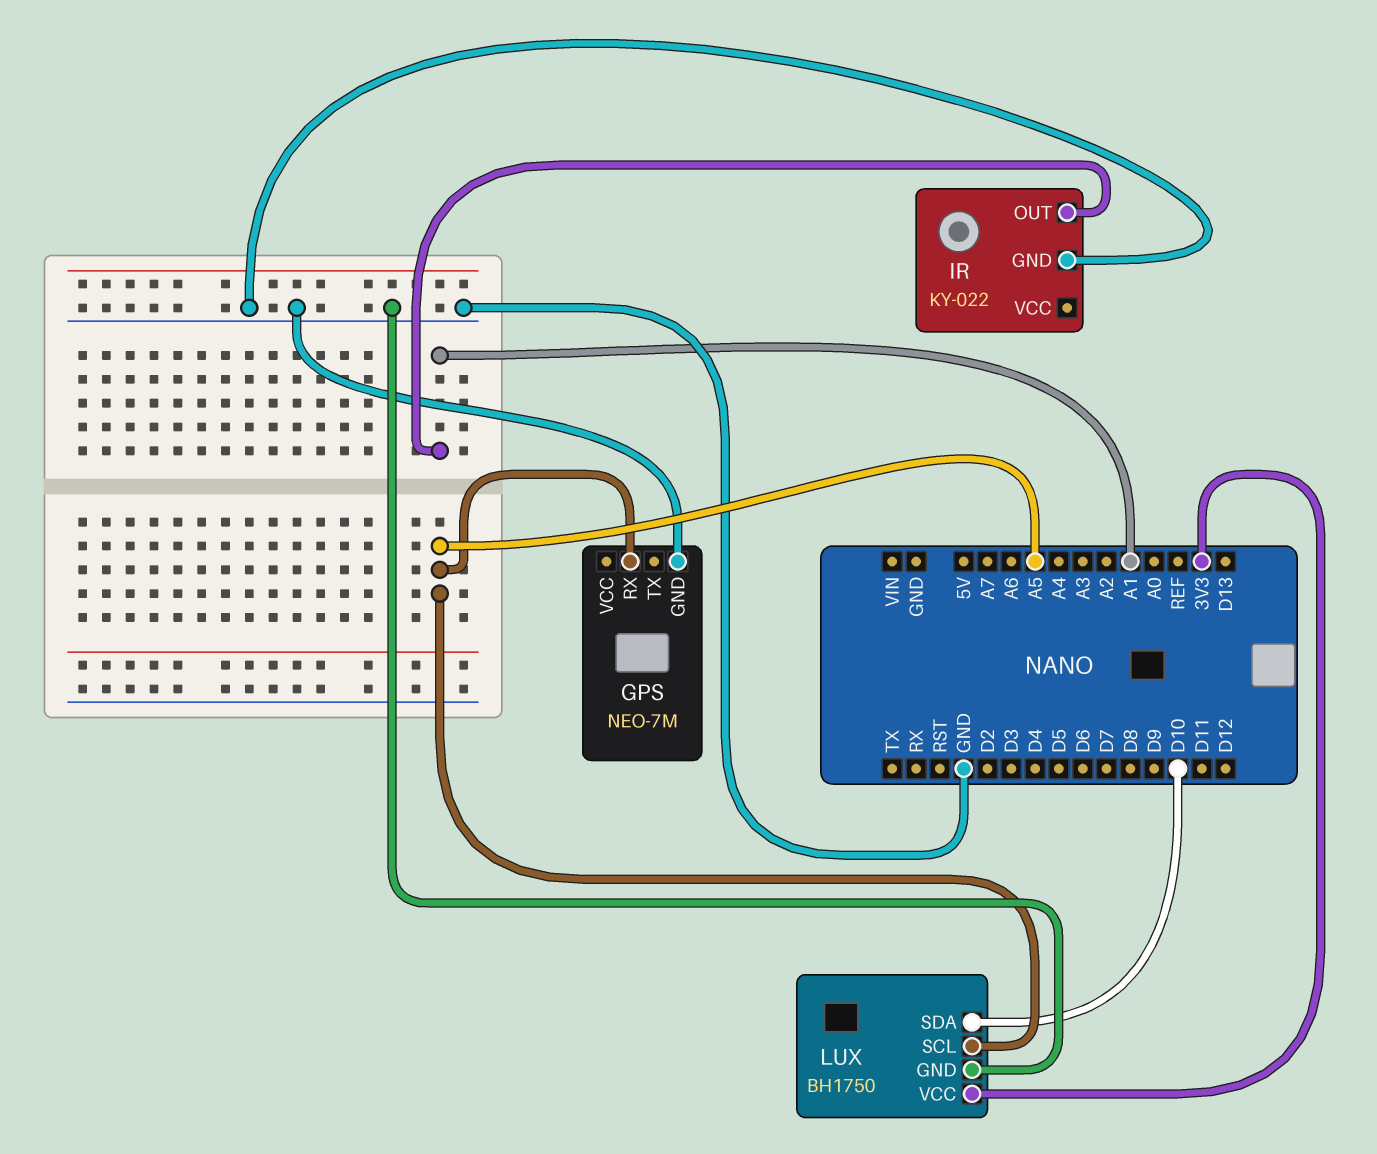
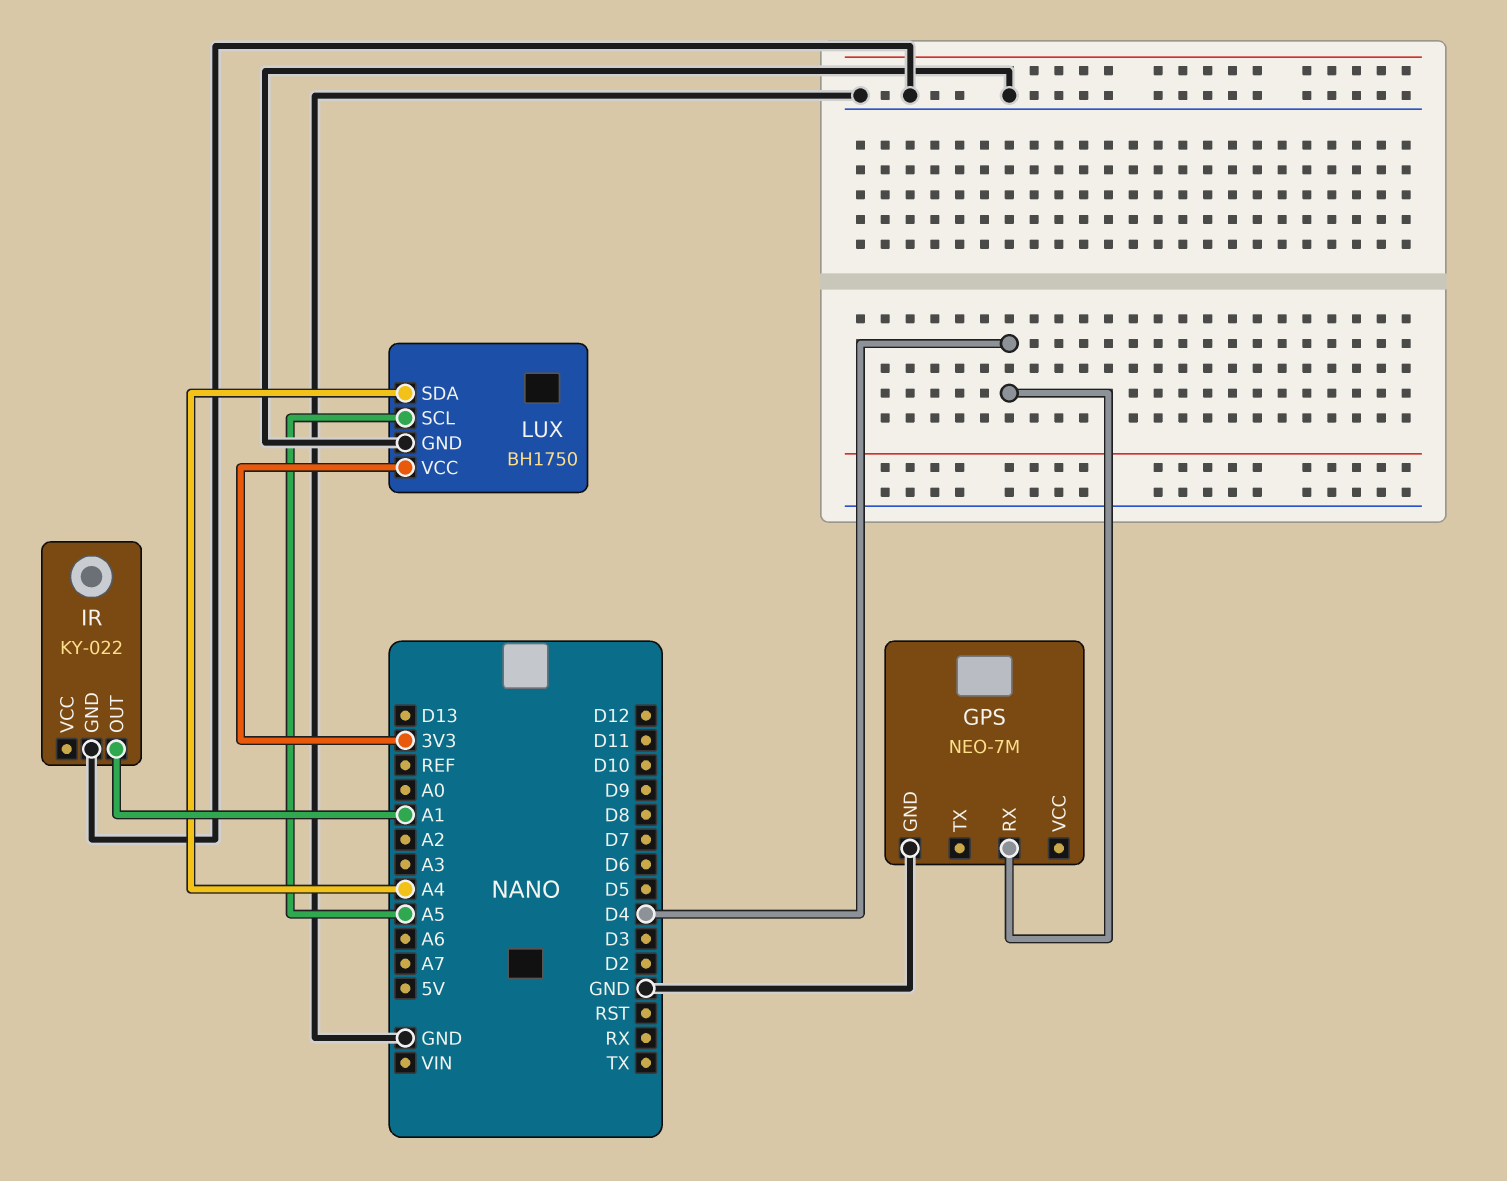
GPS pin RX: A5 -> D4
LUX pin SDA: D10 -> A4

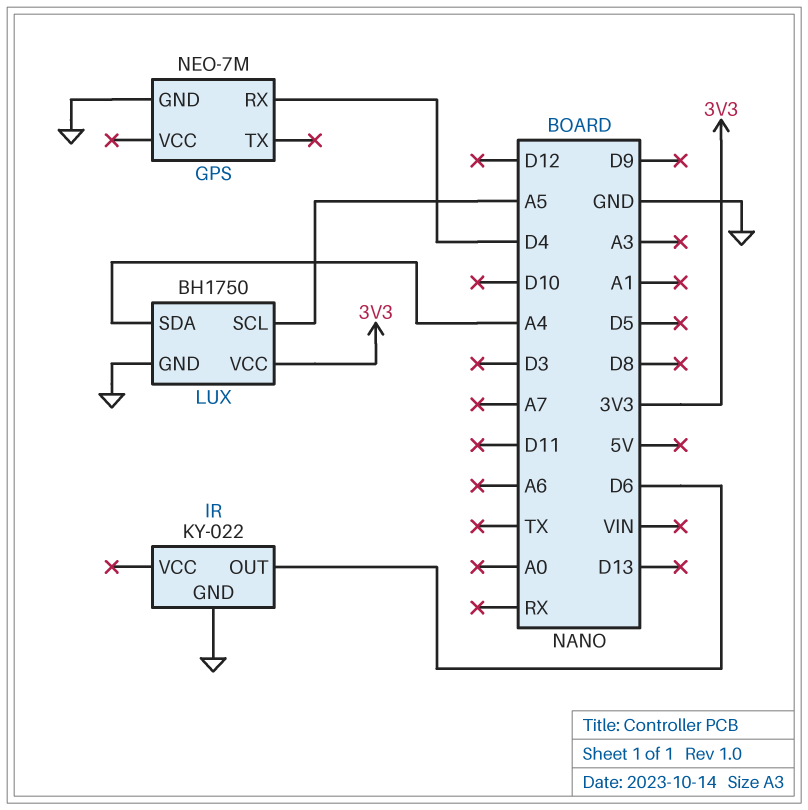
IR pin OUT: A1 -> D6

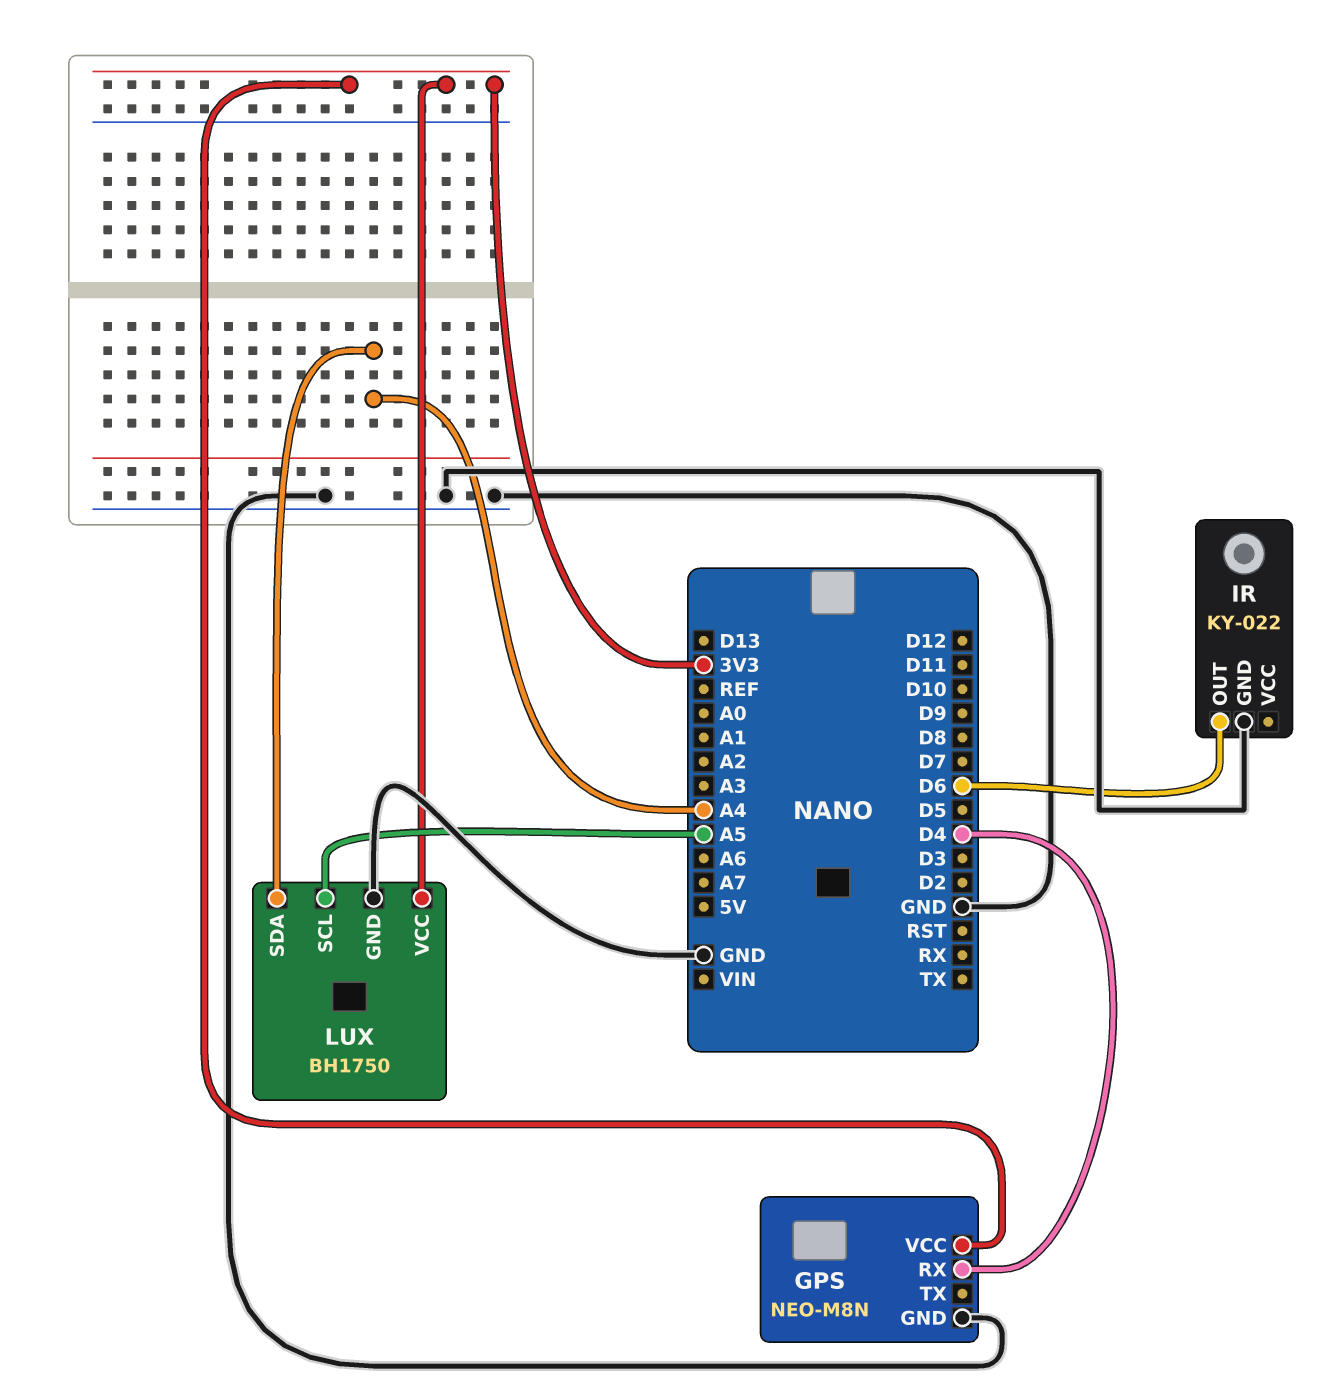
GPS: NEO-7M -> NEO-M8N
GPS pin VCC: none -> 3V3

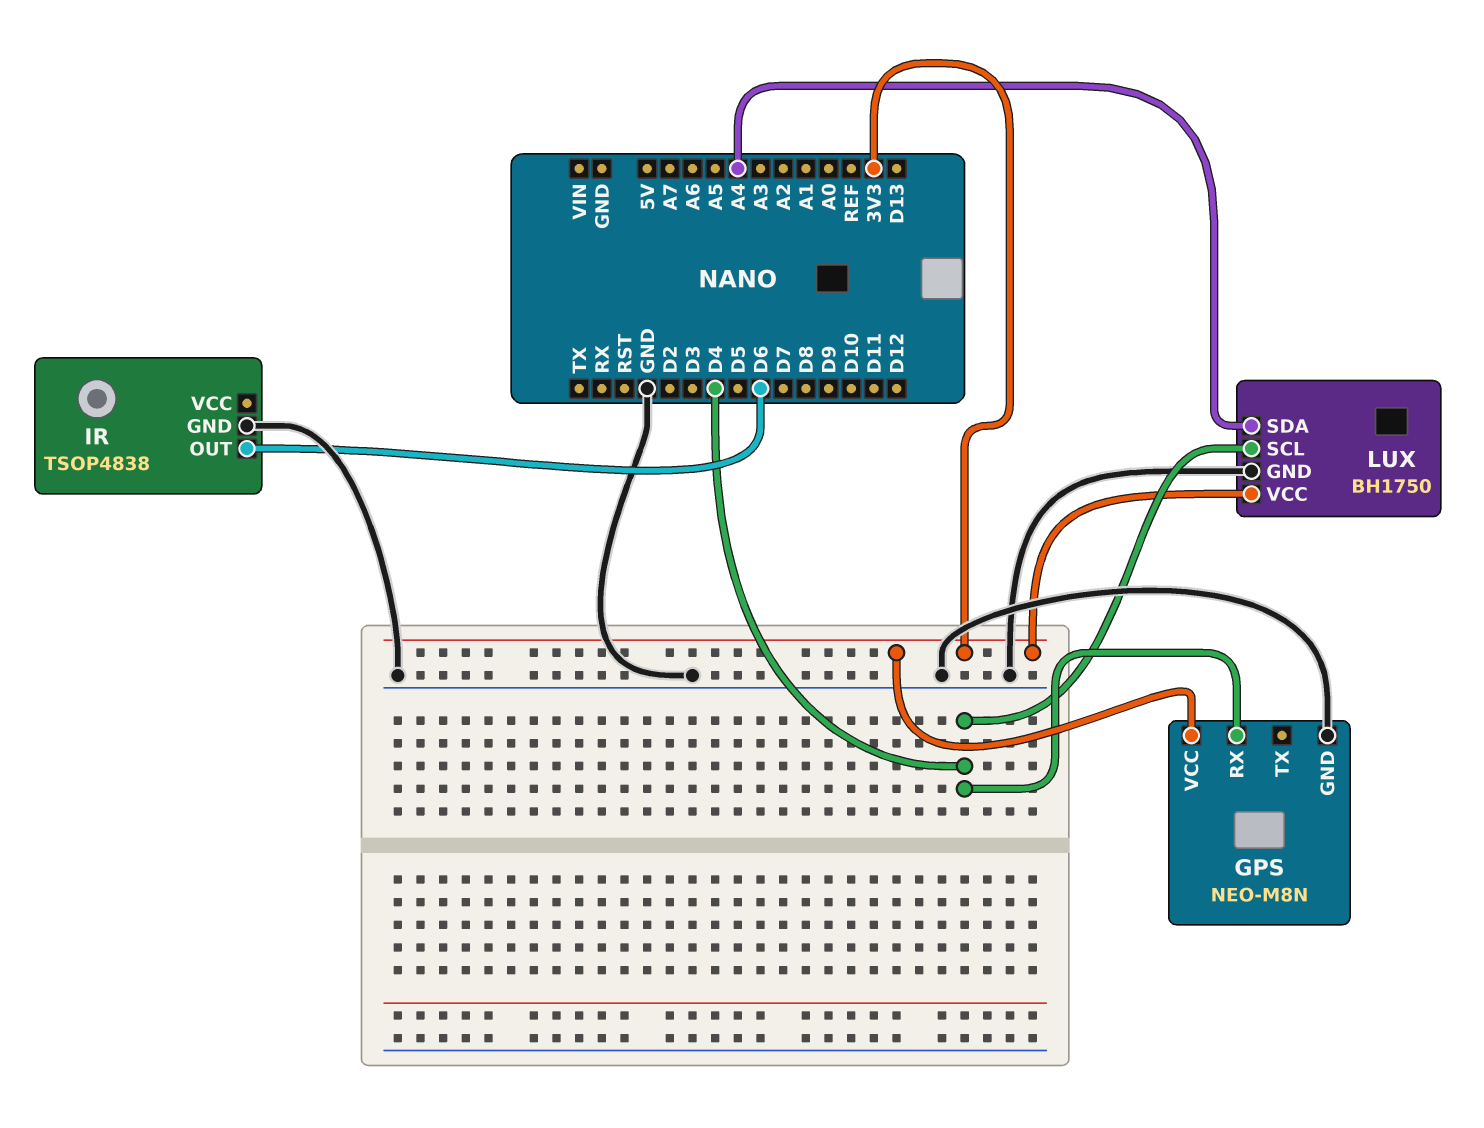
IR: KY-022 -> TSOP4838
LUX pin SCL: A5 -> D4

